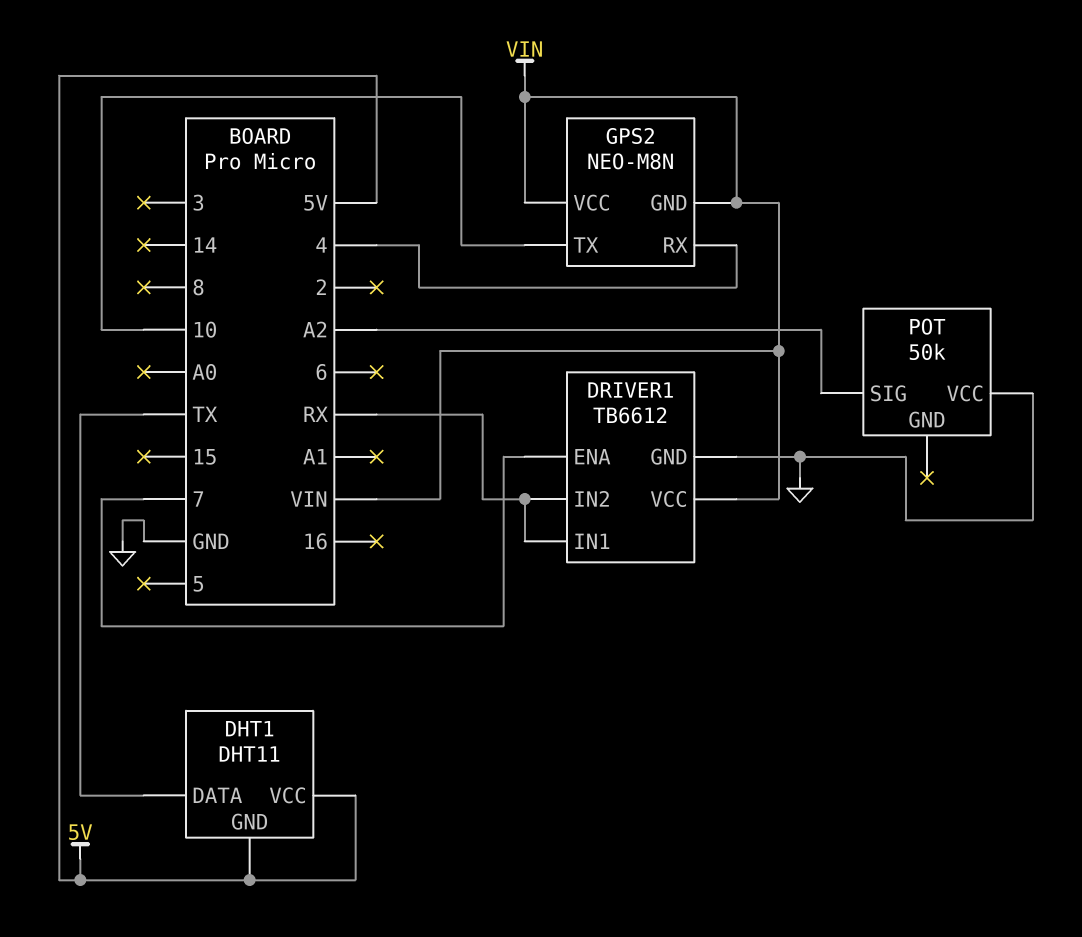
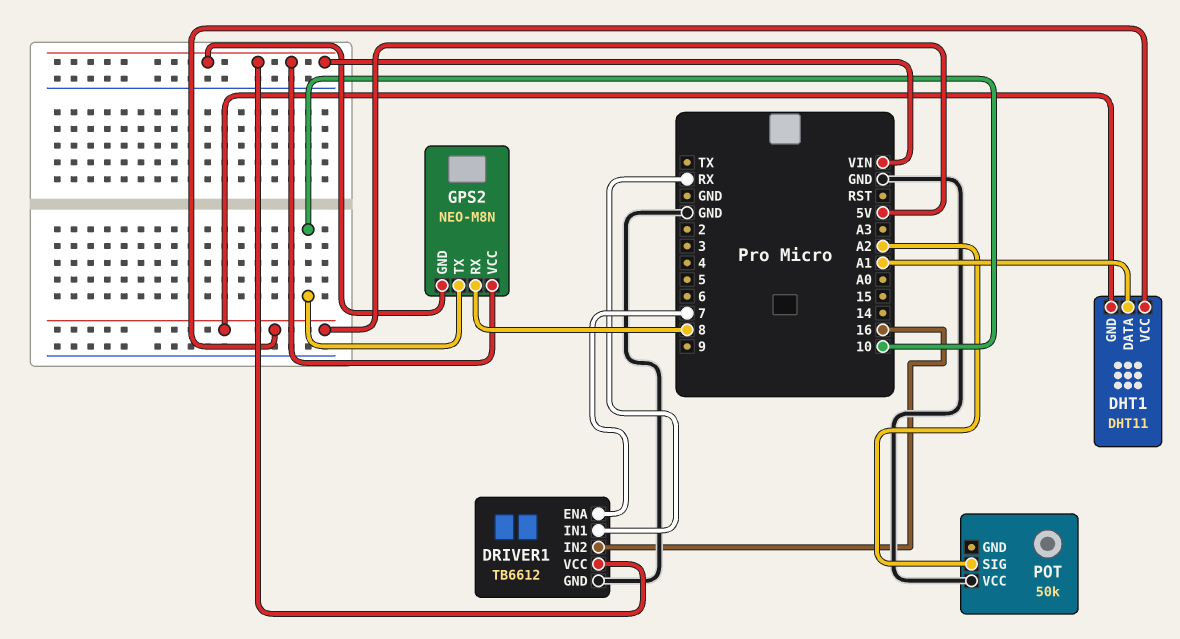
DHT1 pin DATA: TX -> A1
DRIVER1 pin IN2: RX -> 16
GPS2 pin RX: 4 -> 8

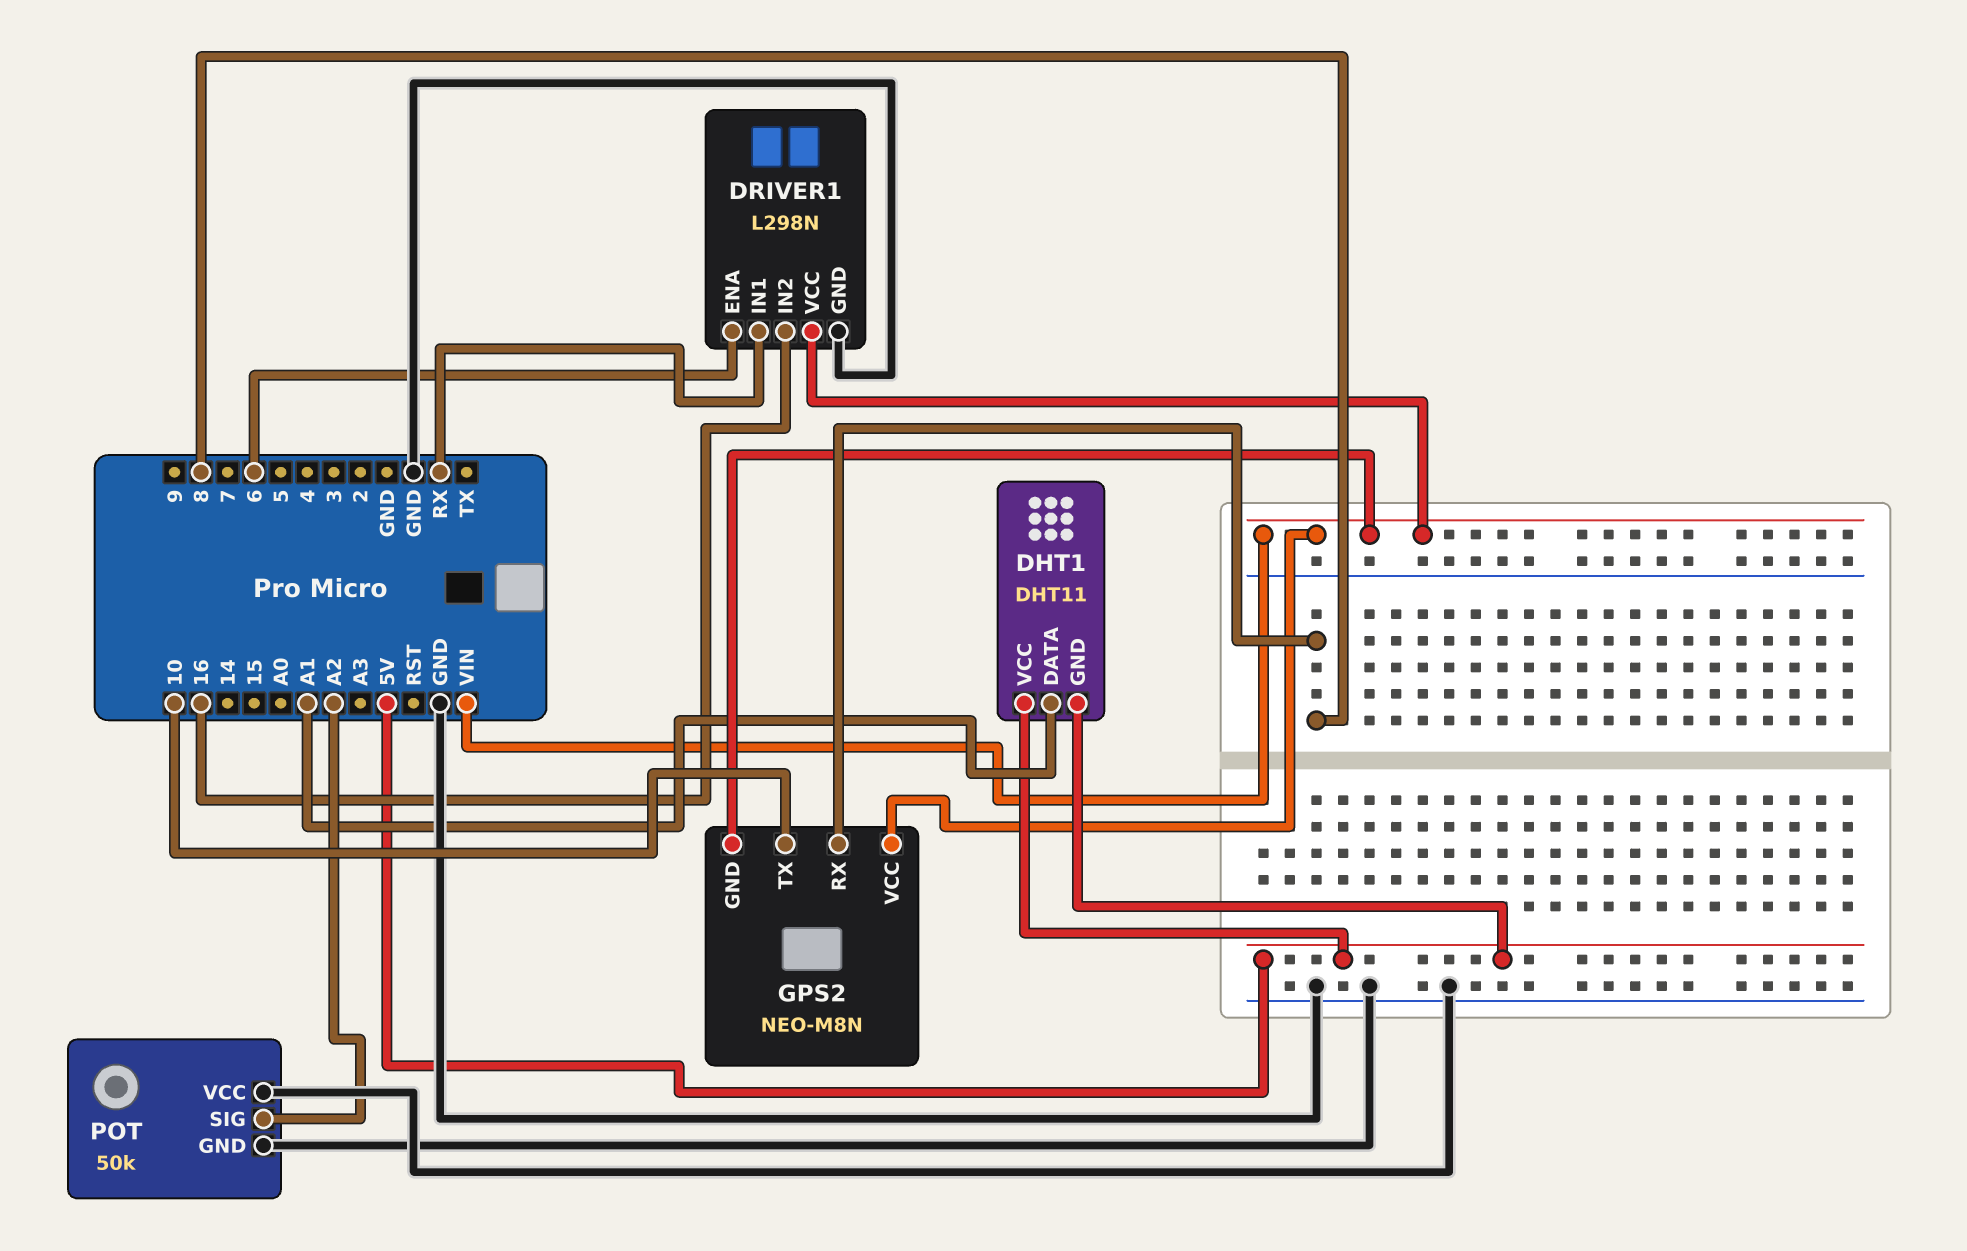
DRIVER1: TB6612 -> L298N
DRIVER1 pin ENA: 7 -> 6
POT pin GND: none -> GND

